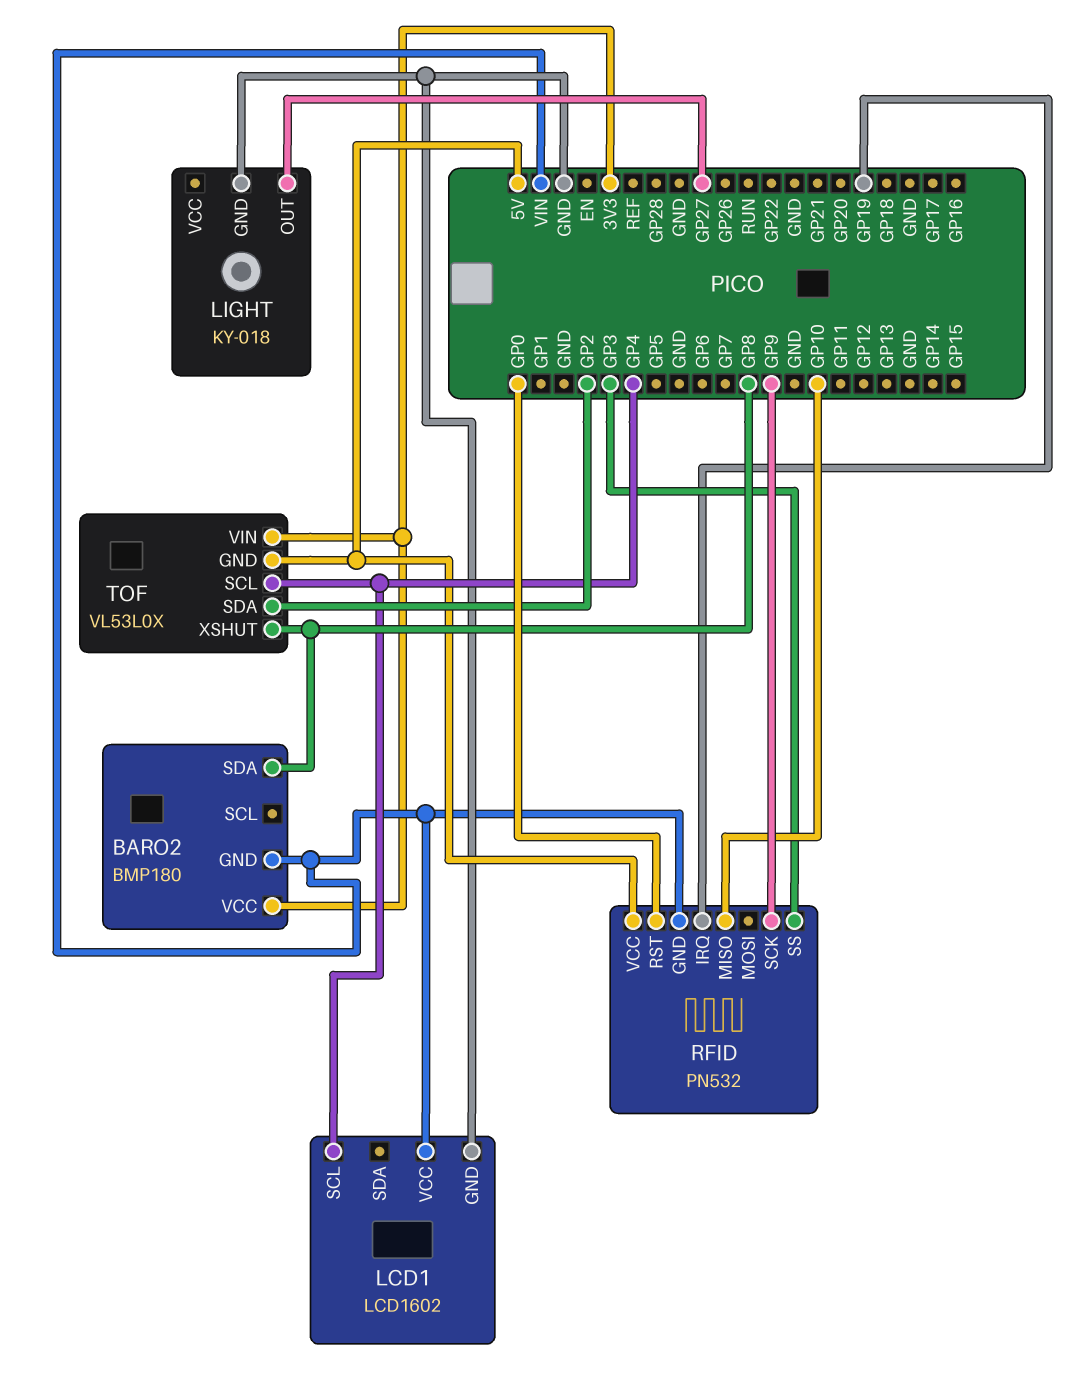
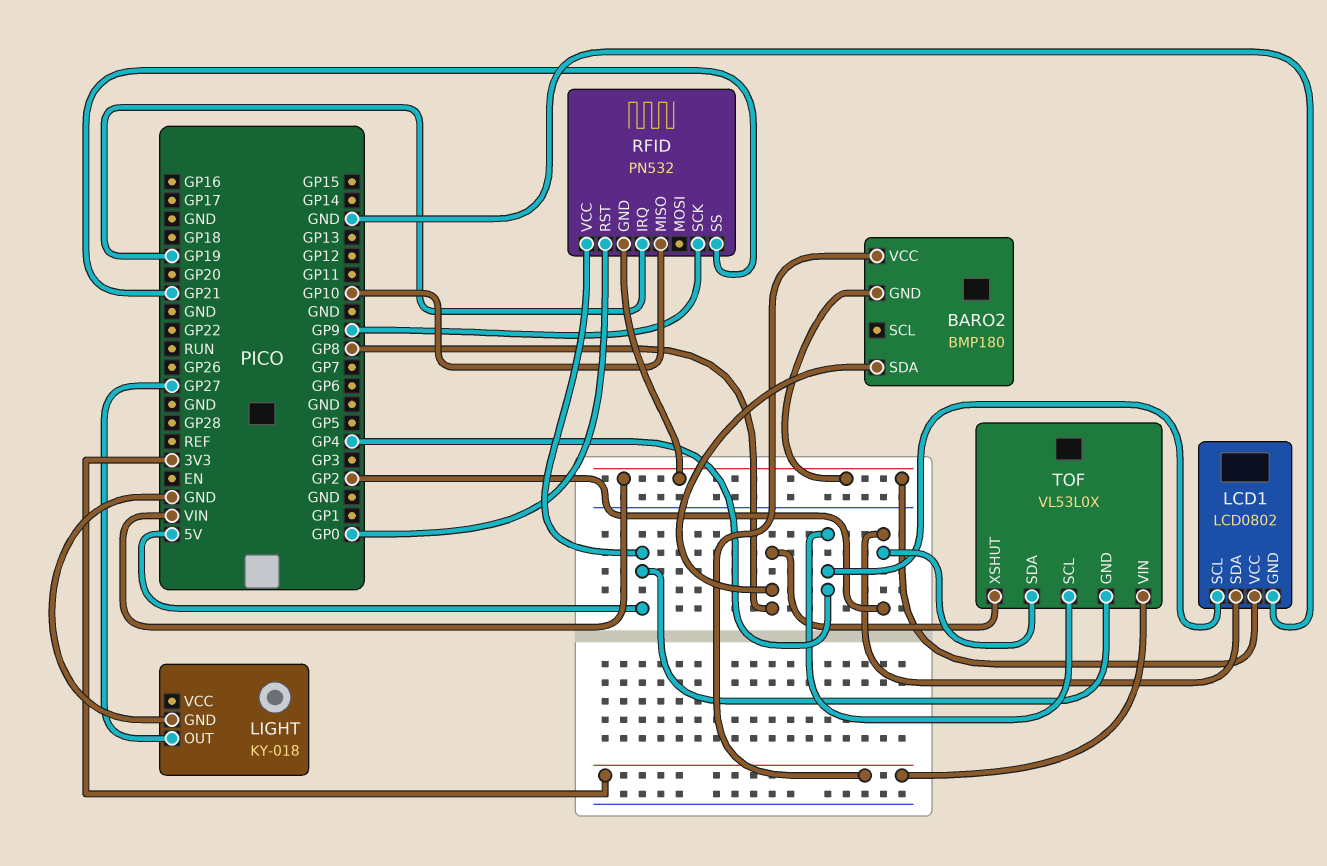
LCD1: LCD1602 -> LCD0802
LCD1 pin SDA: none -> GP2
RFID pin SS: GP3 -> GP21

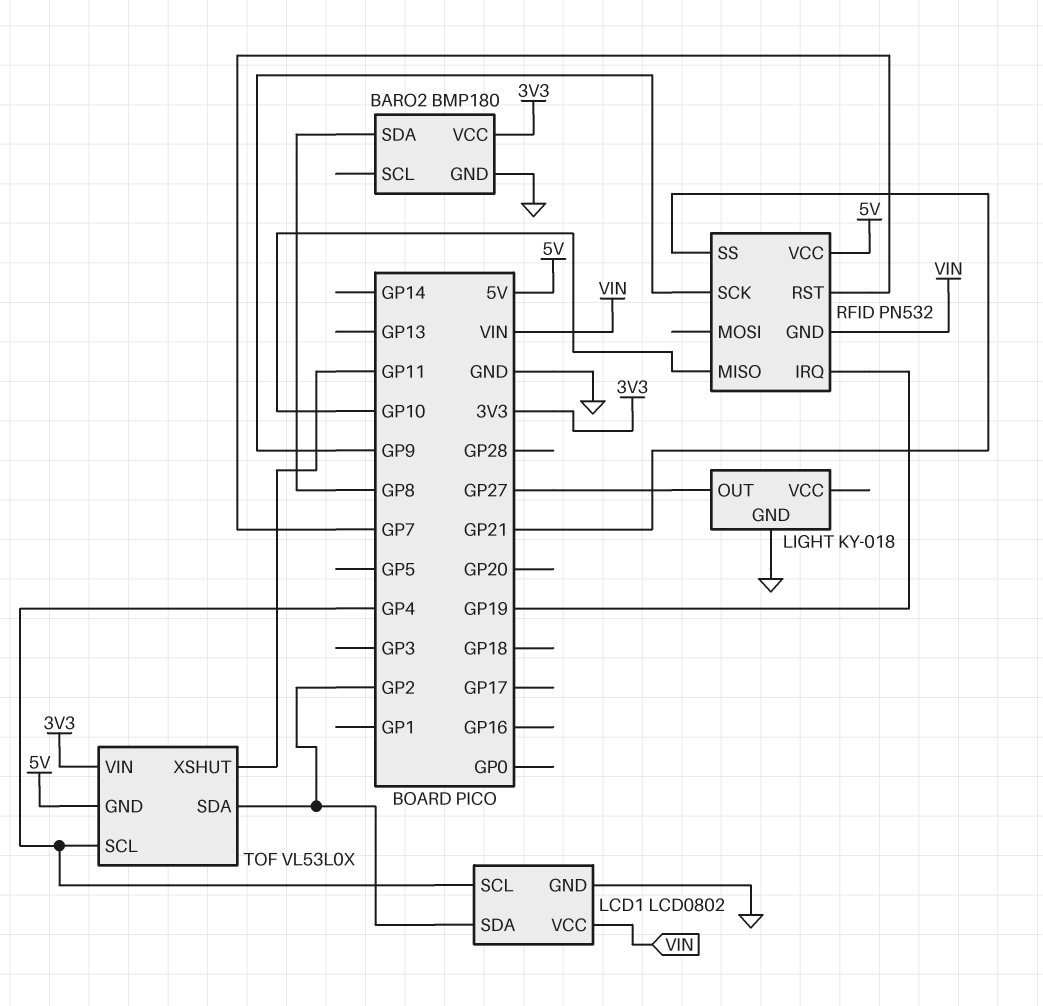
BARO2 pin GND: VIN -> GND
RFID pin RST: GP0 -> GP7
TOF pin XSHUT: GP8 -> GP11

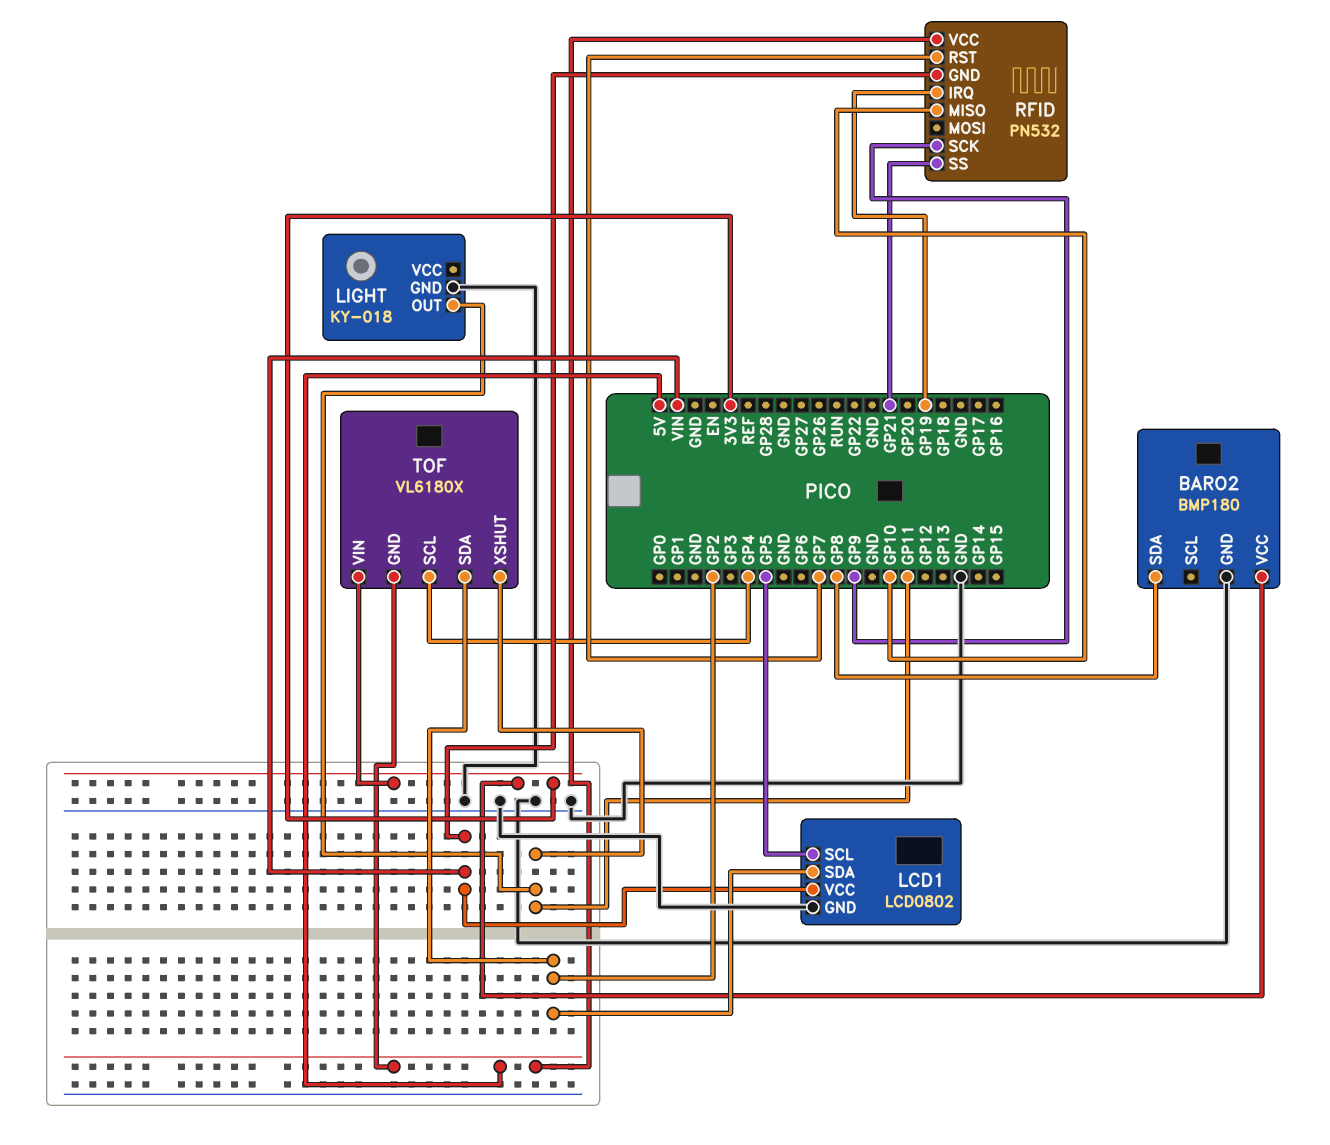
LCD1 pin SCL: GP4 -> GP5
LIGHT pin OUT: GP27 -> GP11
TOF: VL53L0X -> VL6180X

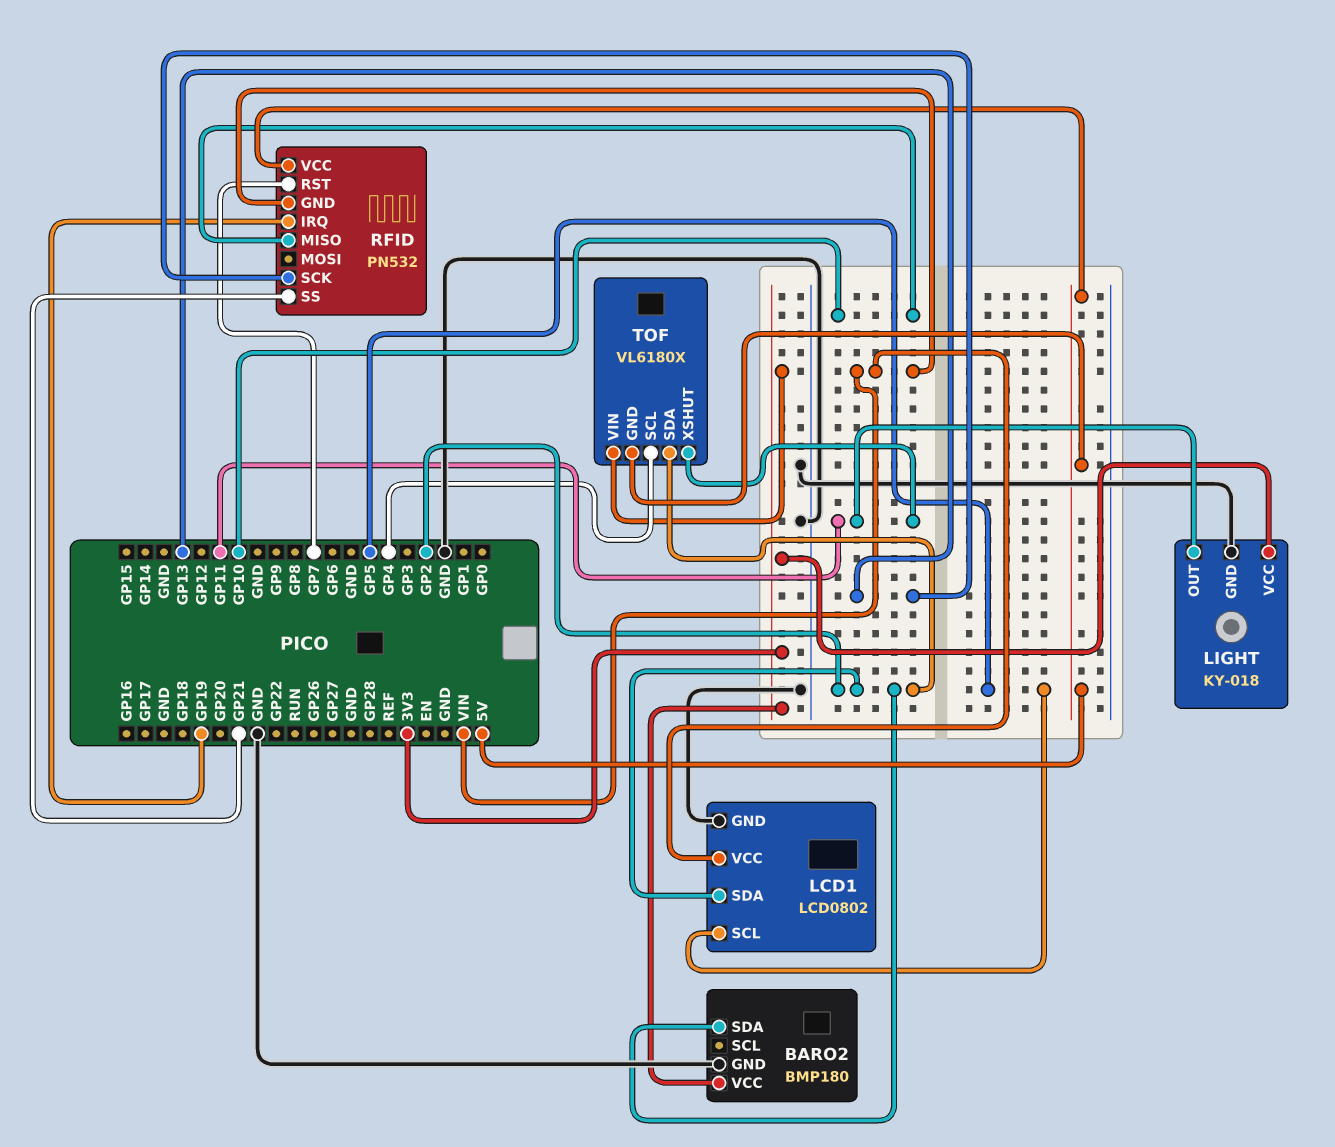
BARO2 pin SDA: GP8 -> GP2
LIGHT pin VCC: none -> 3V3
RFID pin SCK: GP9 -> GP13

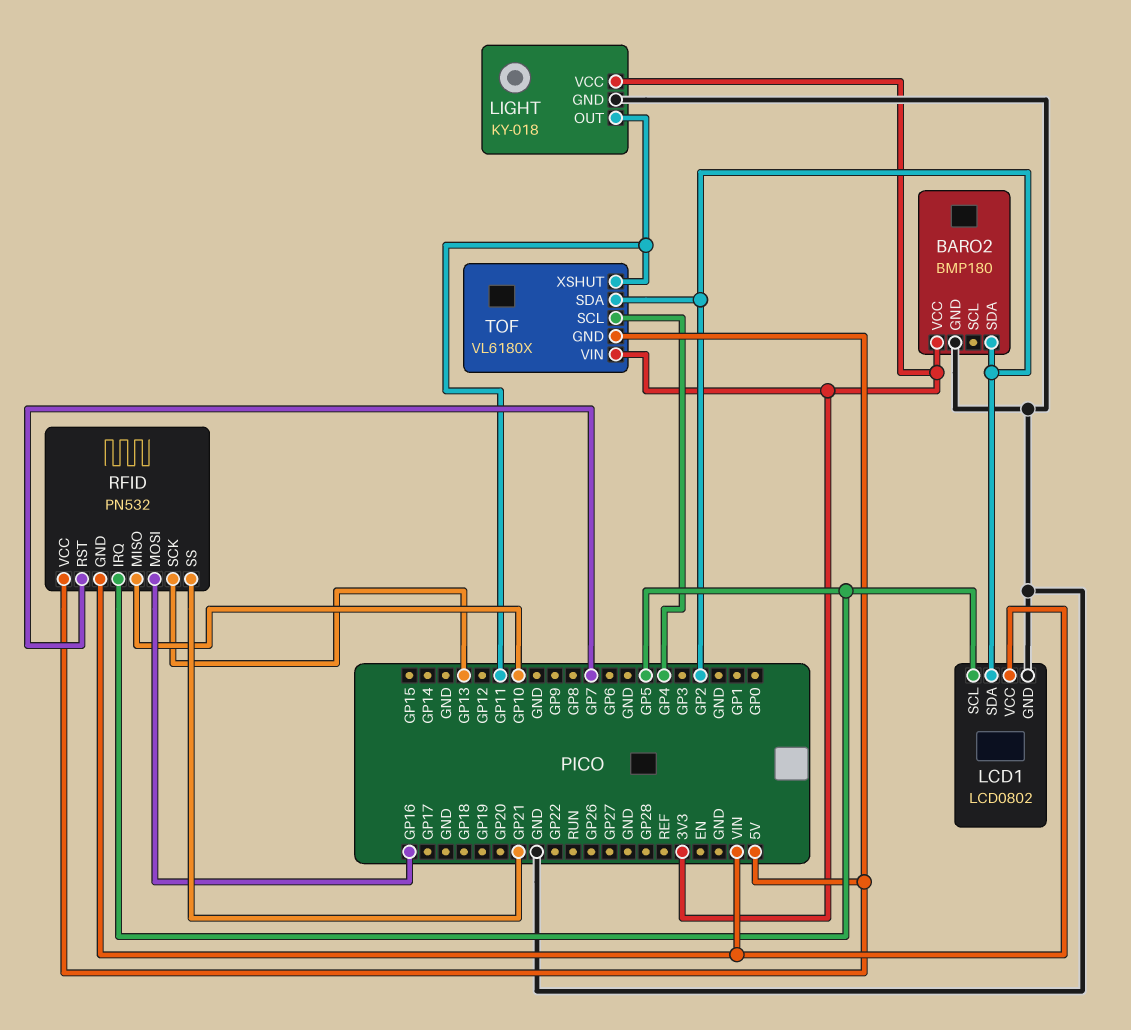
RFID pin IRQ: GP19 -> GP5
RFID pin MOSI: none -> GP16

